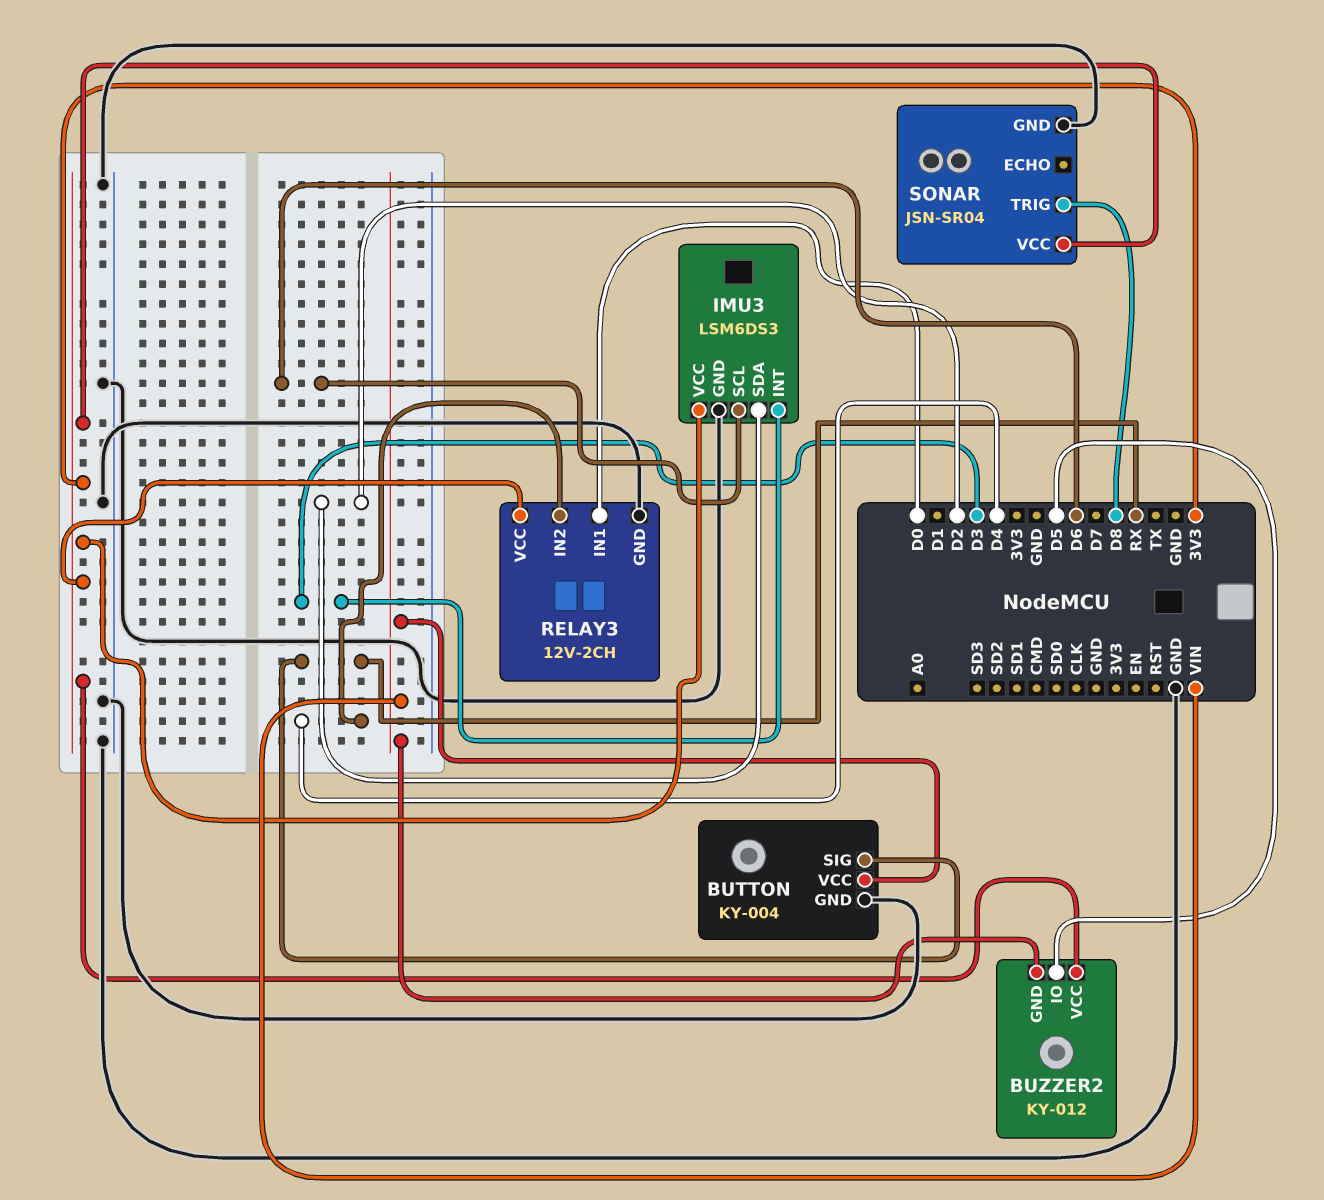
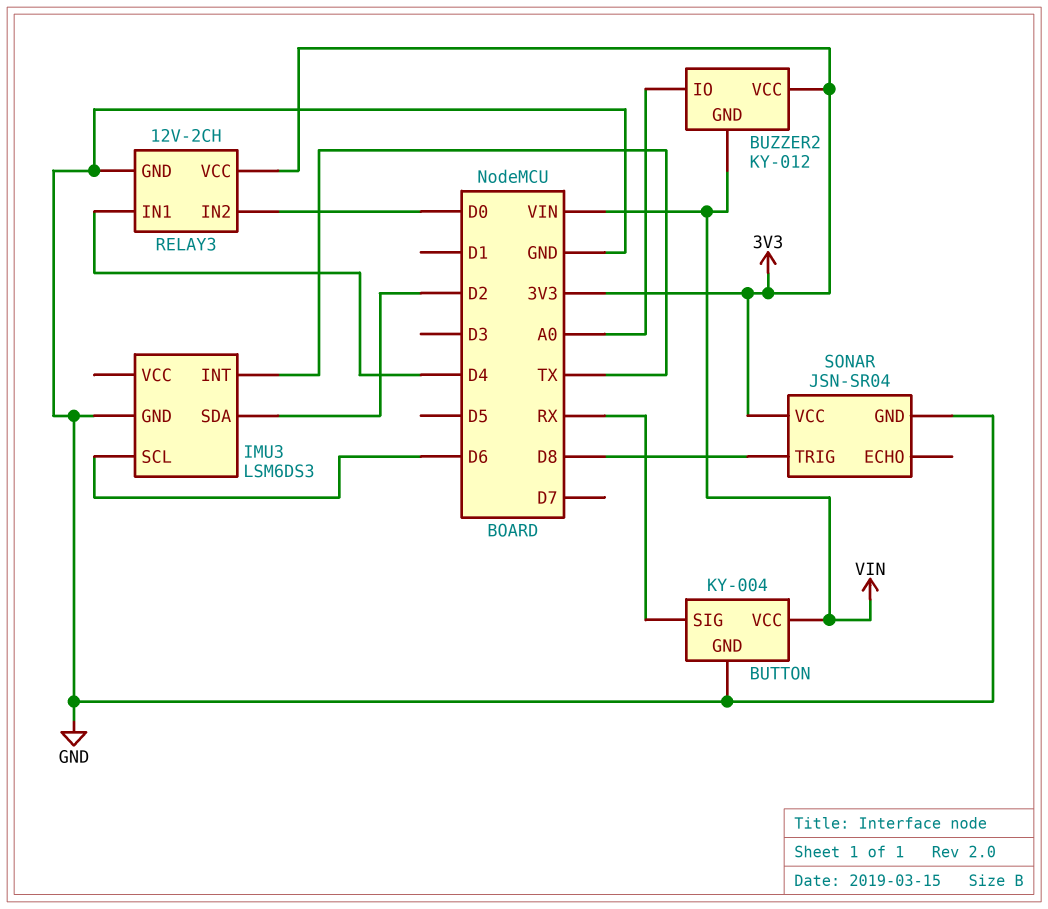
BUZZER2 pin IO: D5 -> A0
IMU3 pin INT: D3 -> TX
IMU3 pin VCC: 3V3 -> none
RELAY3 pin IN1: D0 -> D4
RELAY3 pin IN2: D4 -> D0

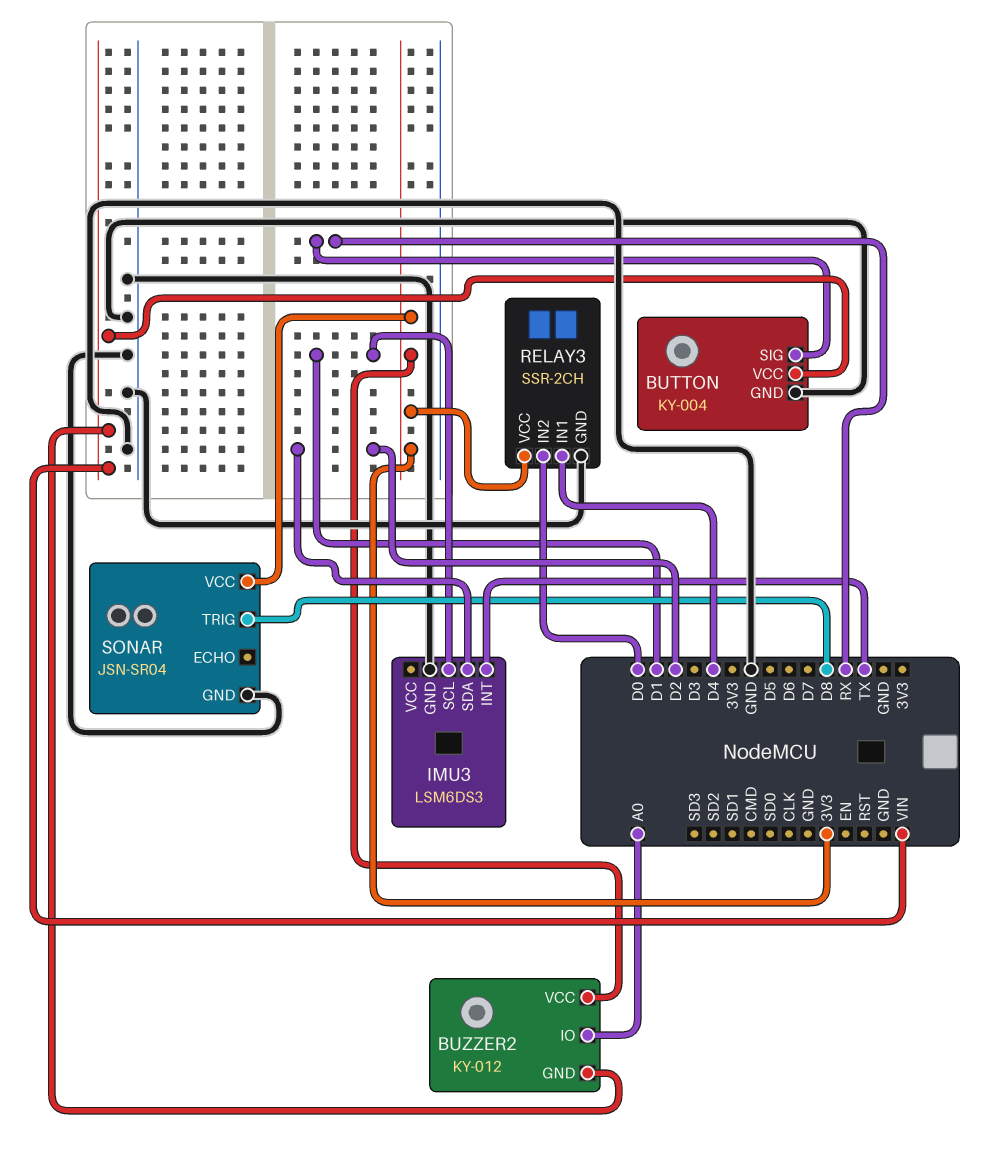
IMU3 pin SCL: D6 -> D1
RELAY3: 12V-2CH -> SSR-2CH

